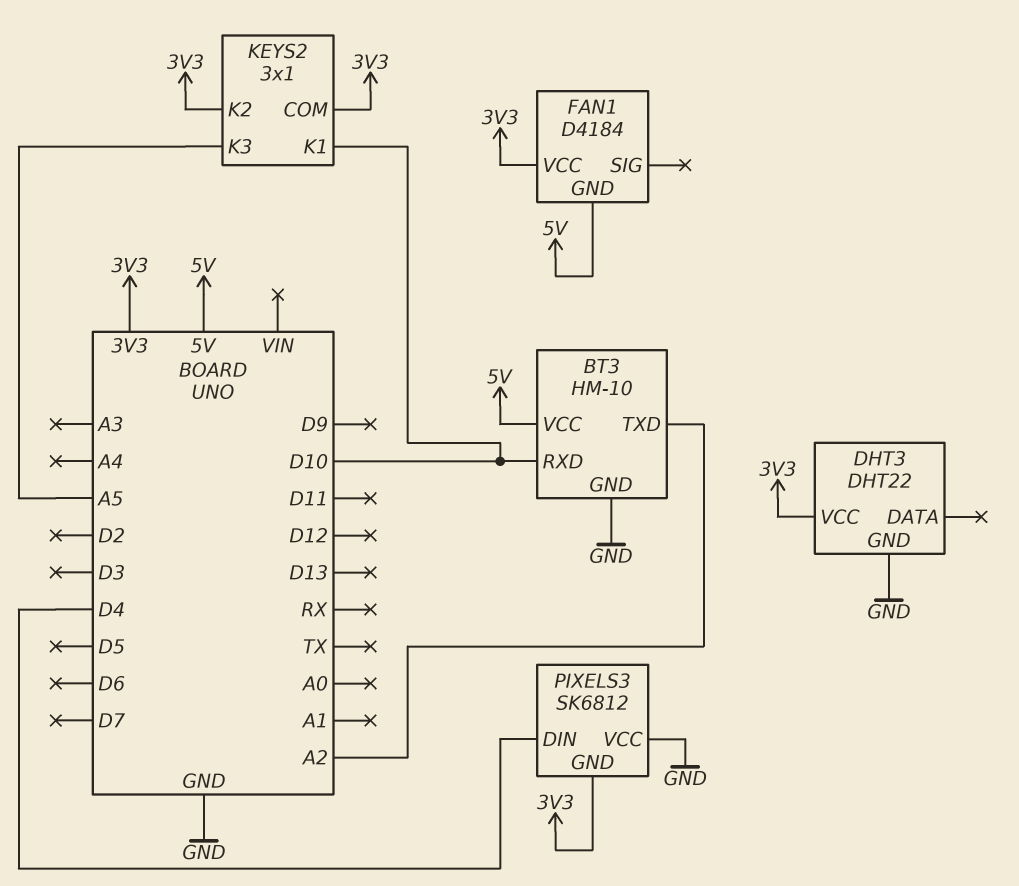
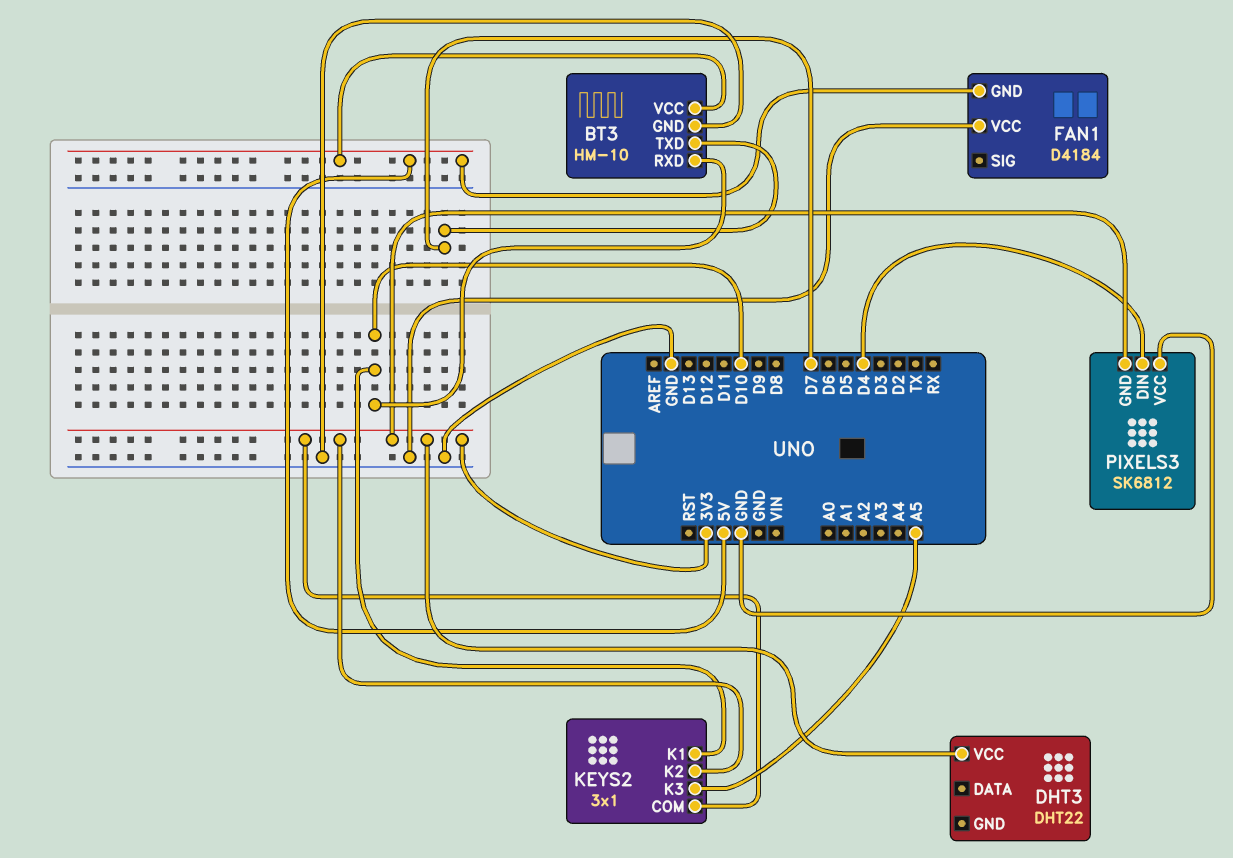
BT3 pin TXD: A2 -> D7
DHT3 pin GND: GND -> none
FAN1 pin VCC: 3V3 -> GND

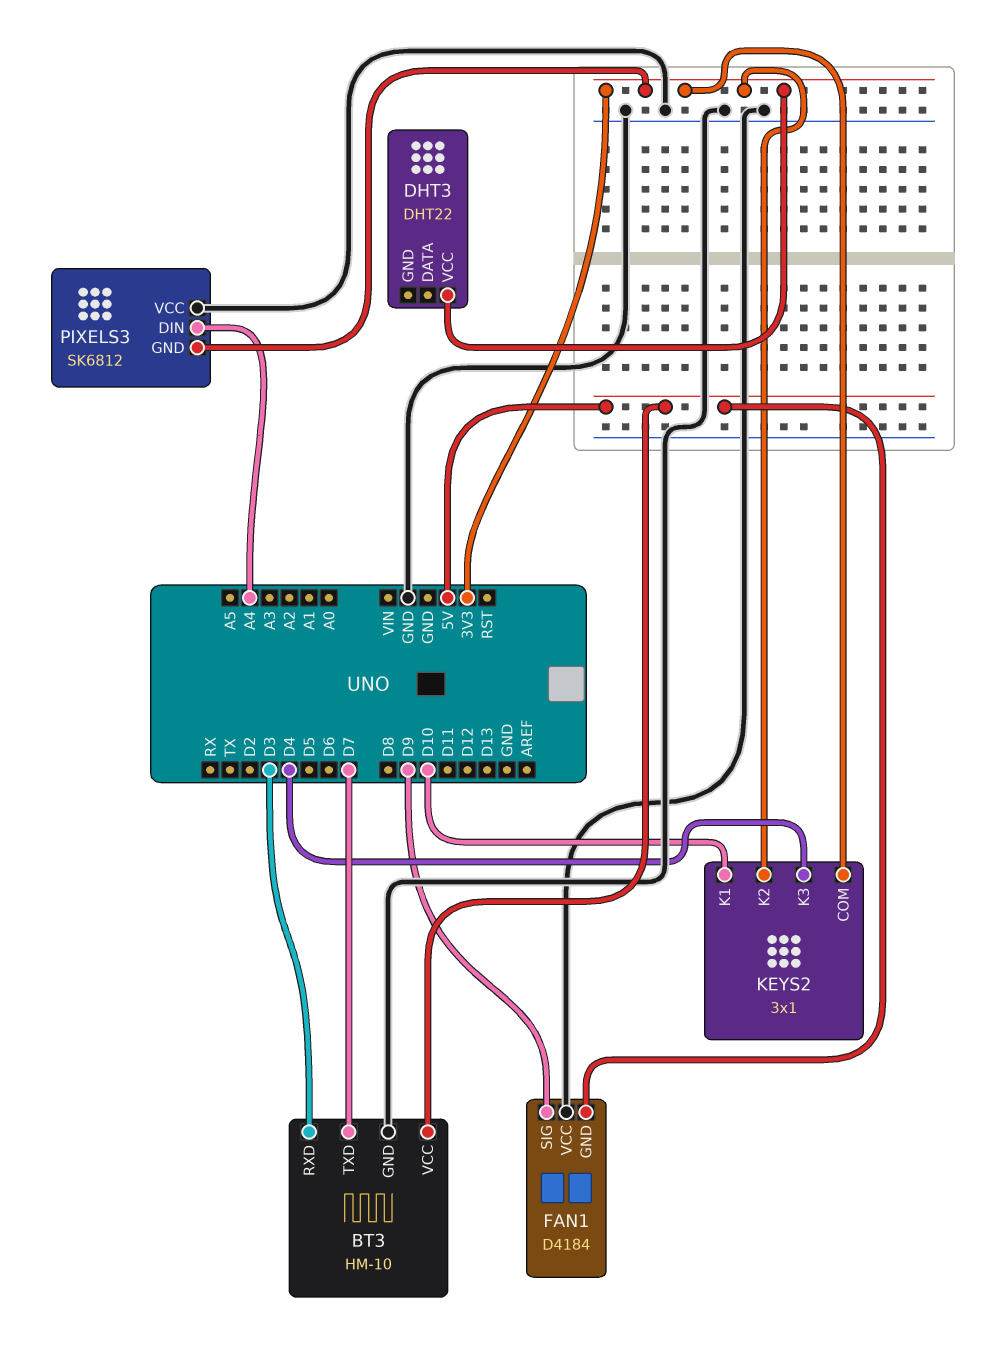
BT3 pin RXD: D10 -> D3
FAN1 pin SIG: none -> D9
KEYS2 pin K3: A5 -> D4
PIXELS3 pin DIN: D4 -> A4

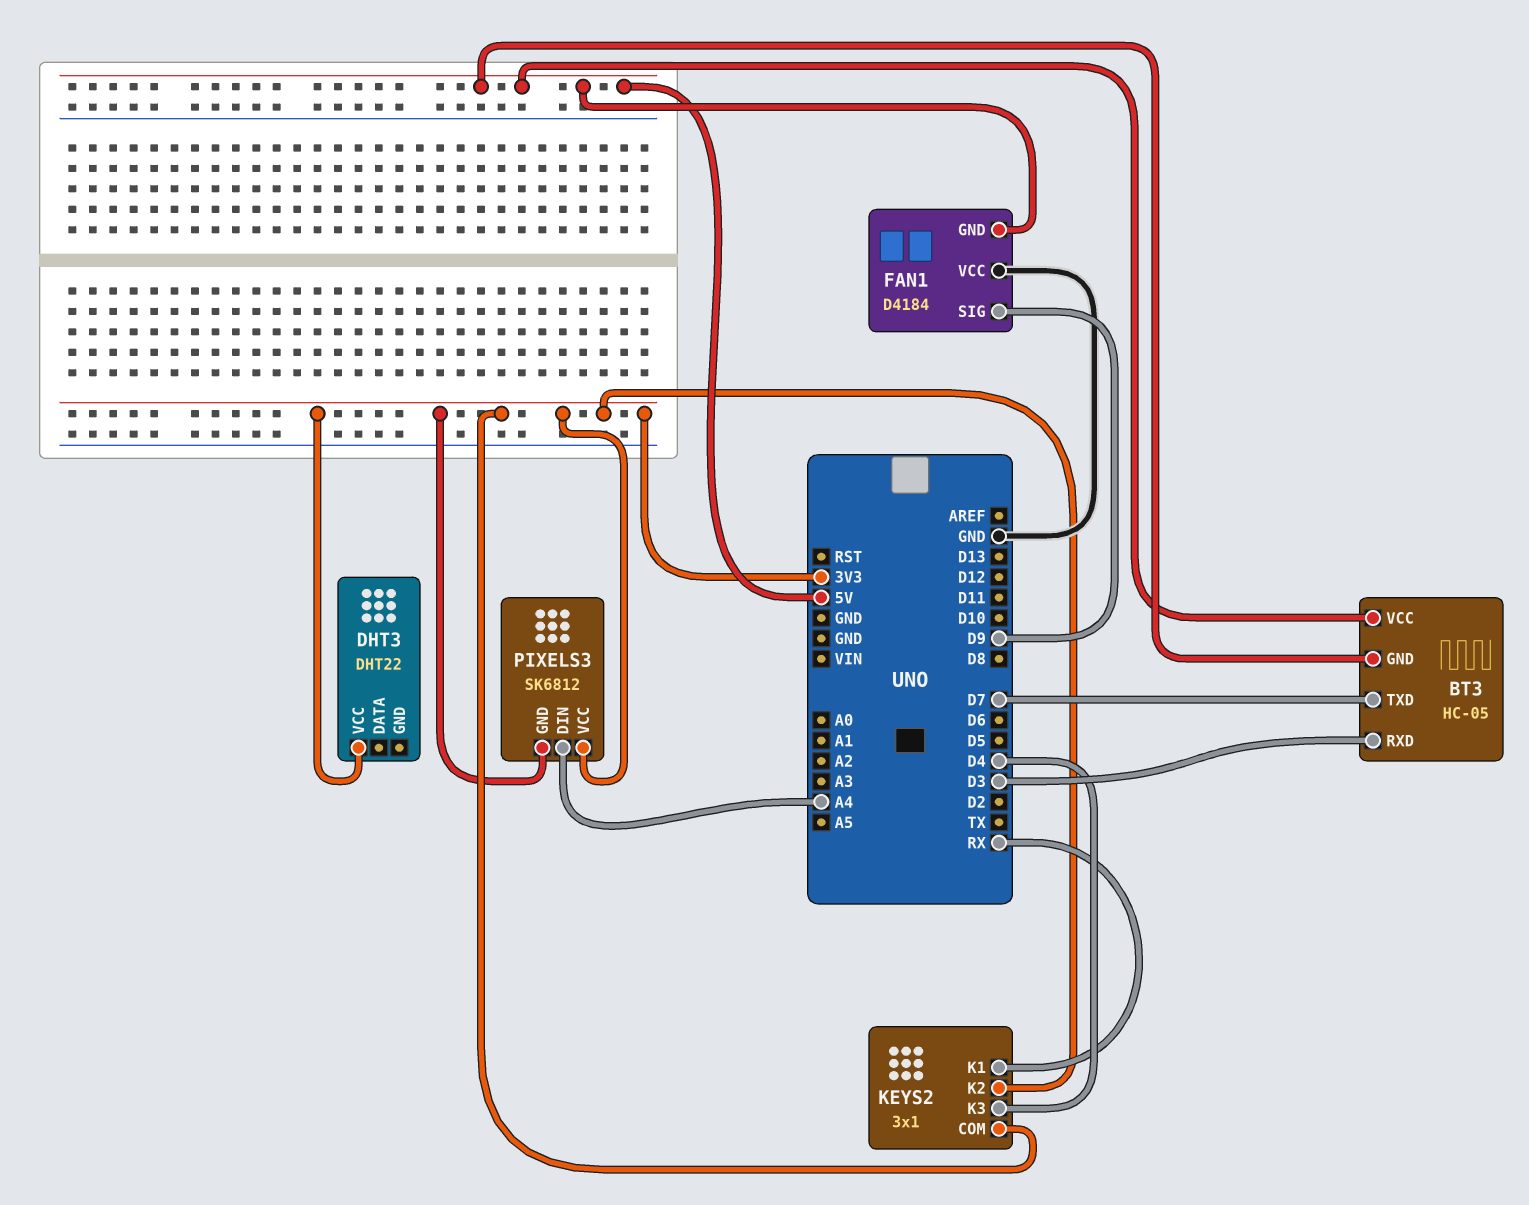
BT3: HM-10 -> HC-05
BT3 pin GND: GND -> 5V
KEYS2 pin K1: D10 -> RX
PIXELS3 pin VCC: GND -> 3V3

